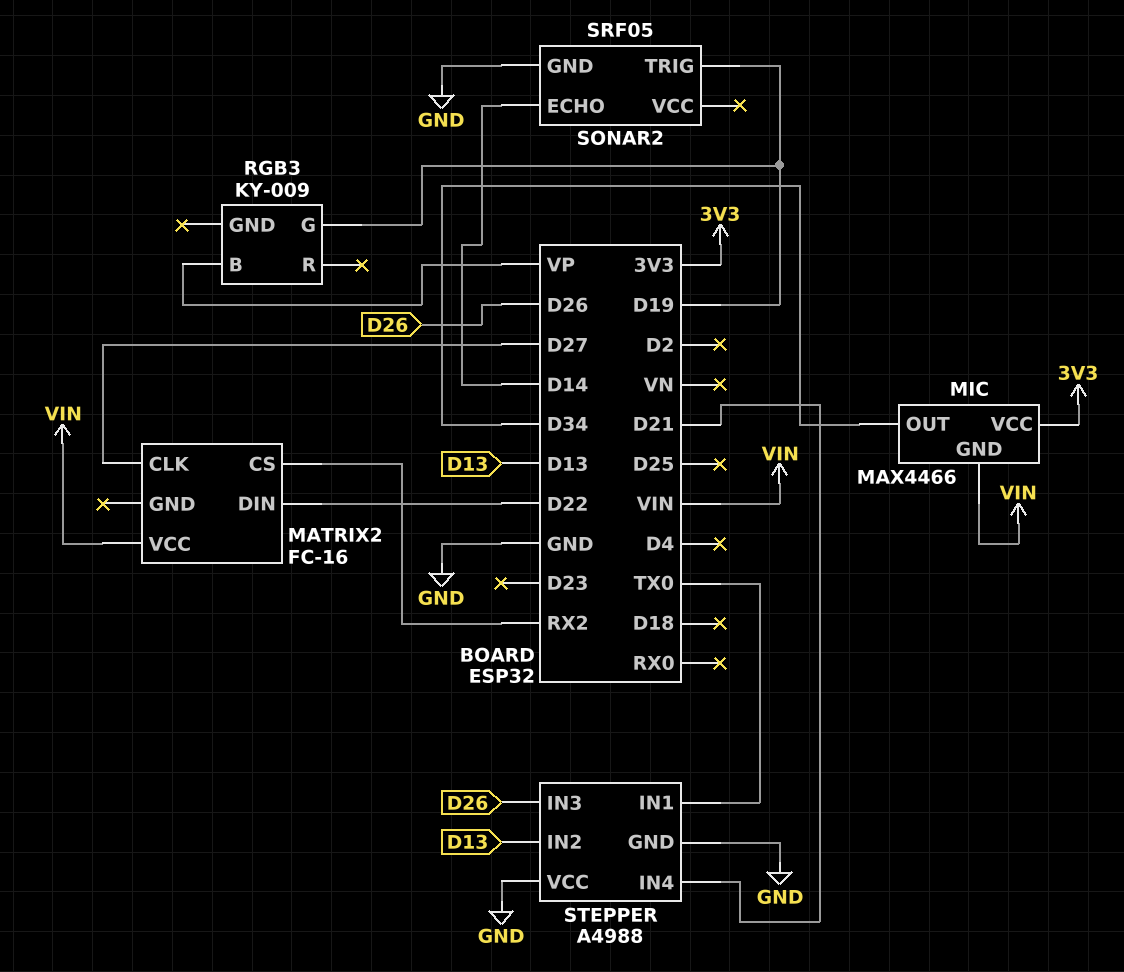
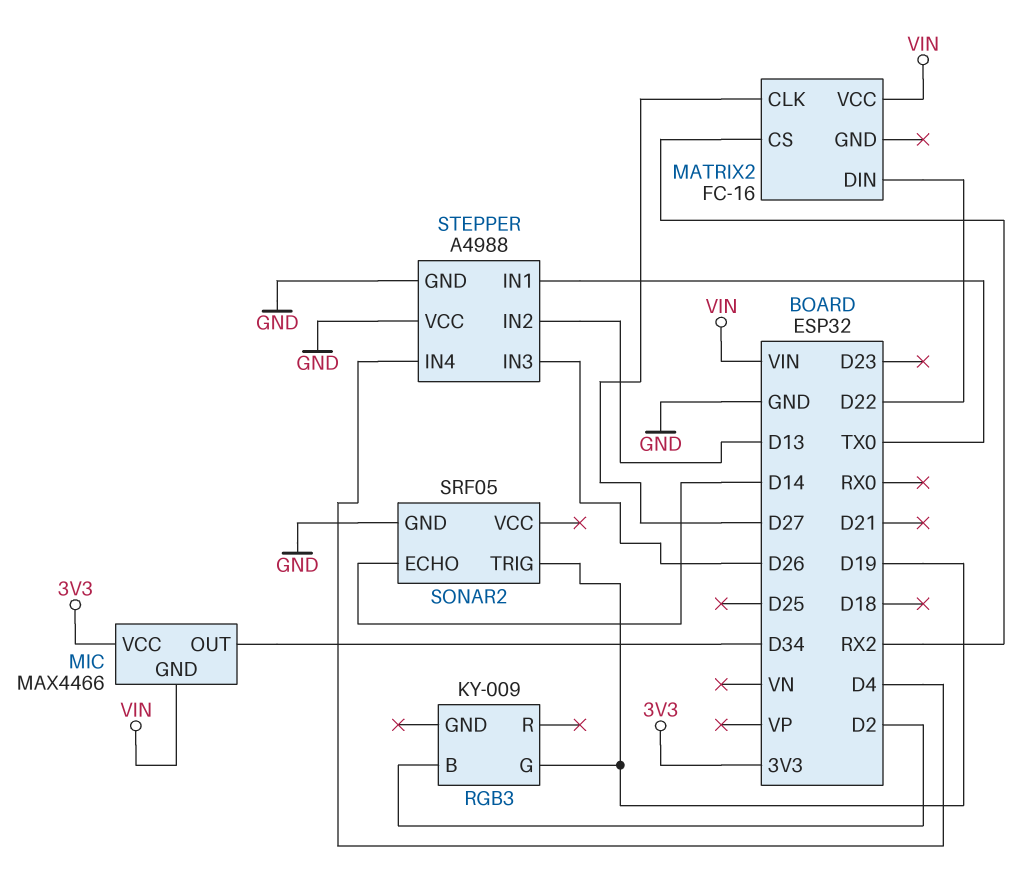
RGB3 pin B: VP -> D2
STEPPER pin IN4: D21 -> D4

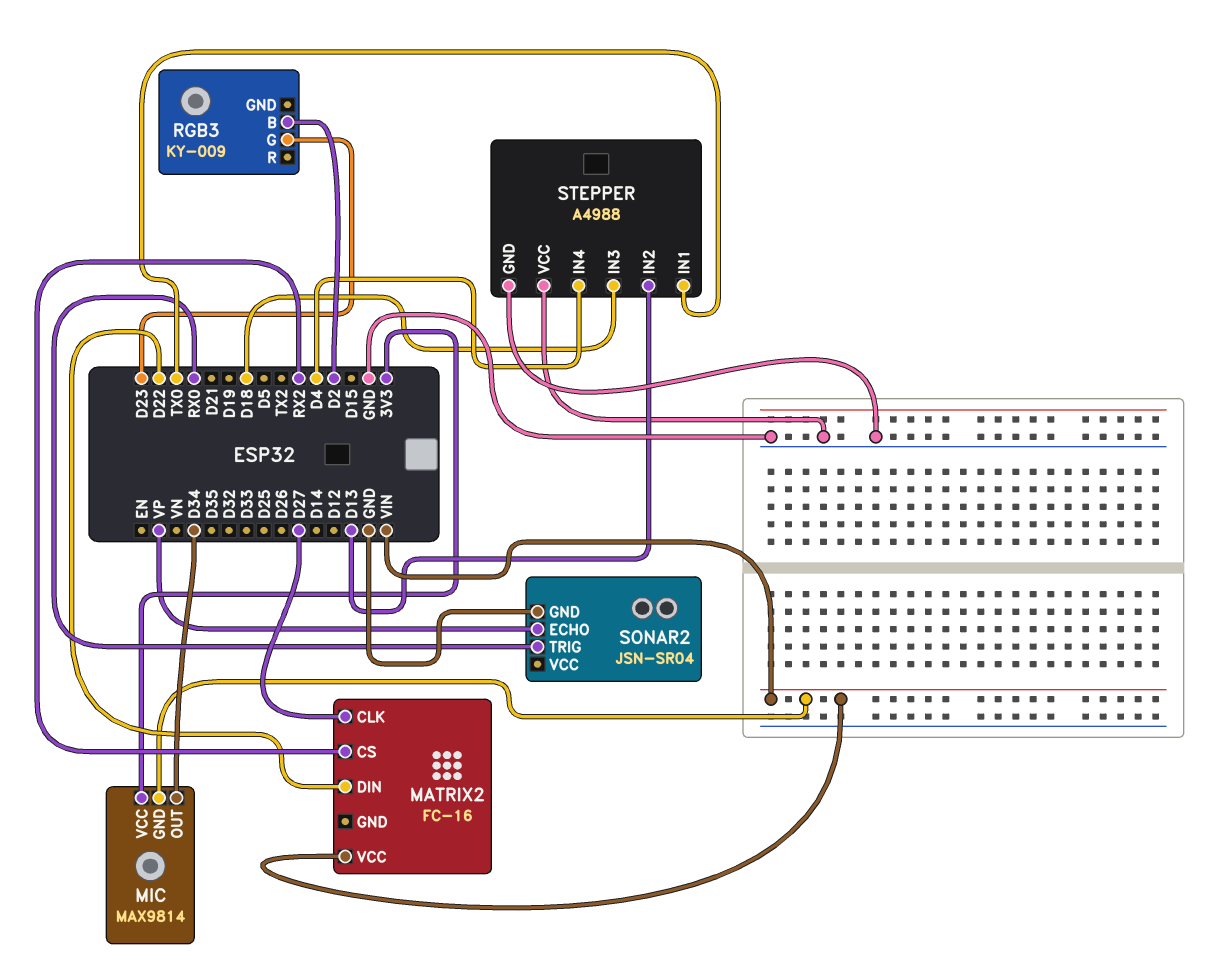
MIC: MAX4466 -> MAX9814
RGB3 pin G: D19 -> D23
SONAR2: SRF05 -> JSN-SR04
SONAR2 pin ECHO: D14 -> VP
SONAR2 pin TRIG: D19 -> RX0
STEPPER pin IN3: D26 -> D18

